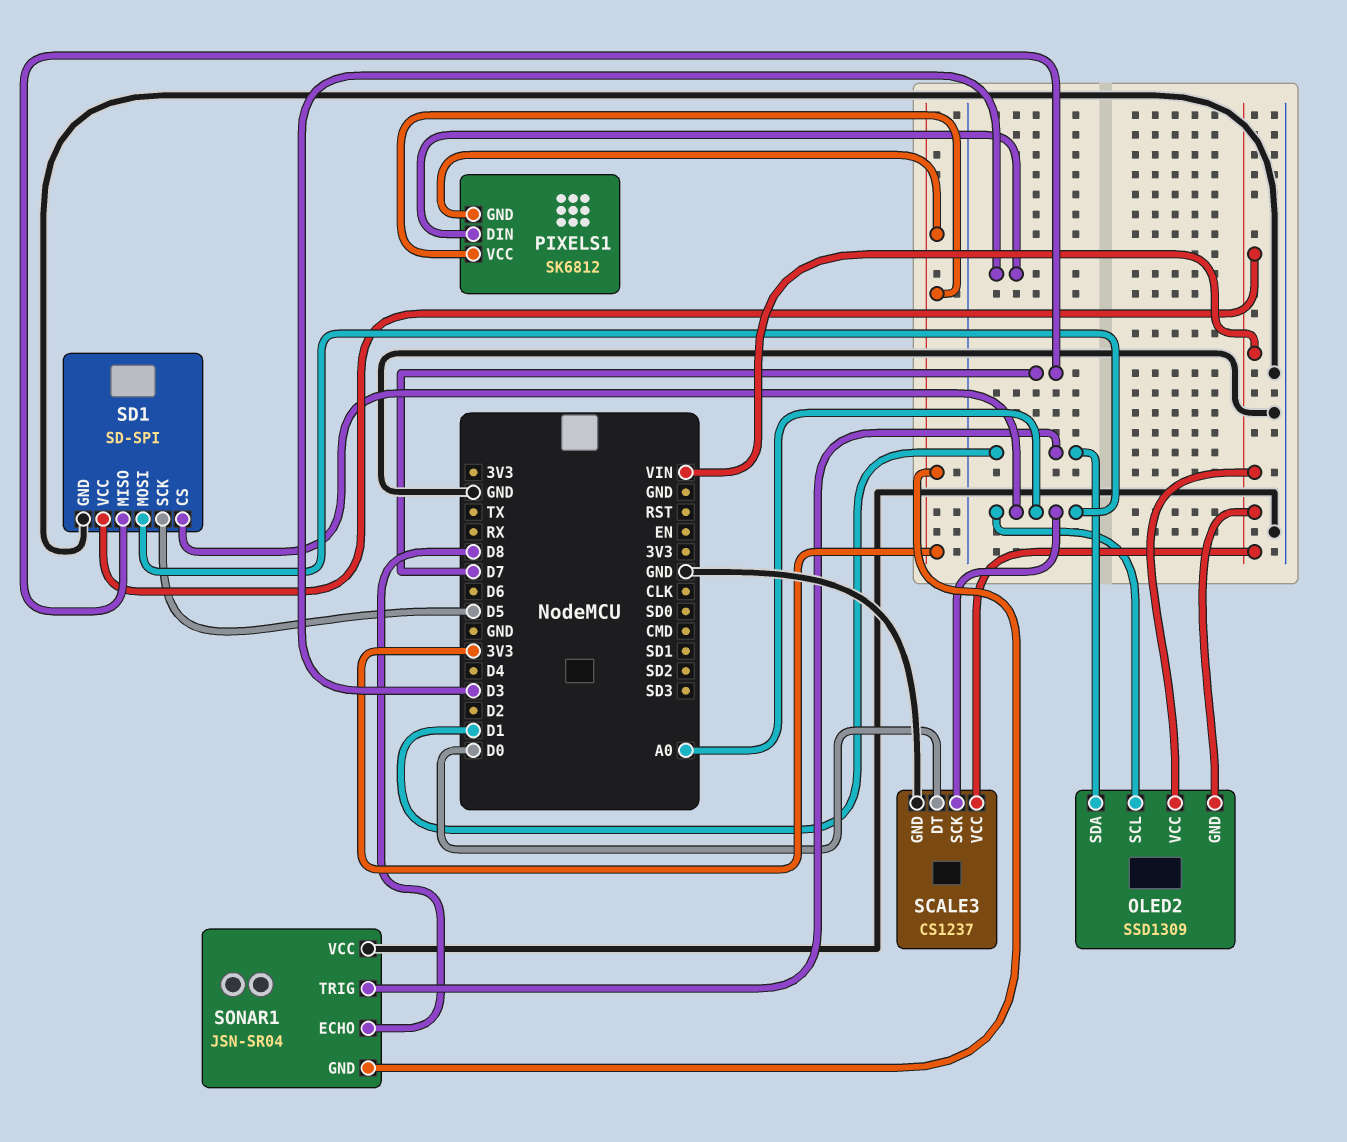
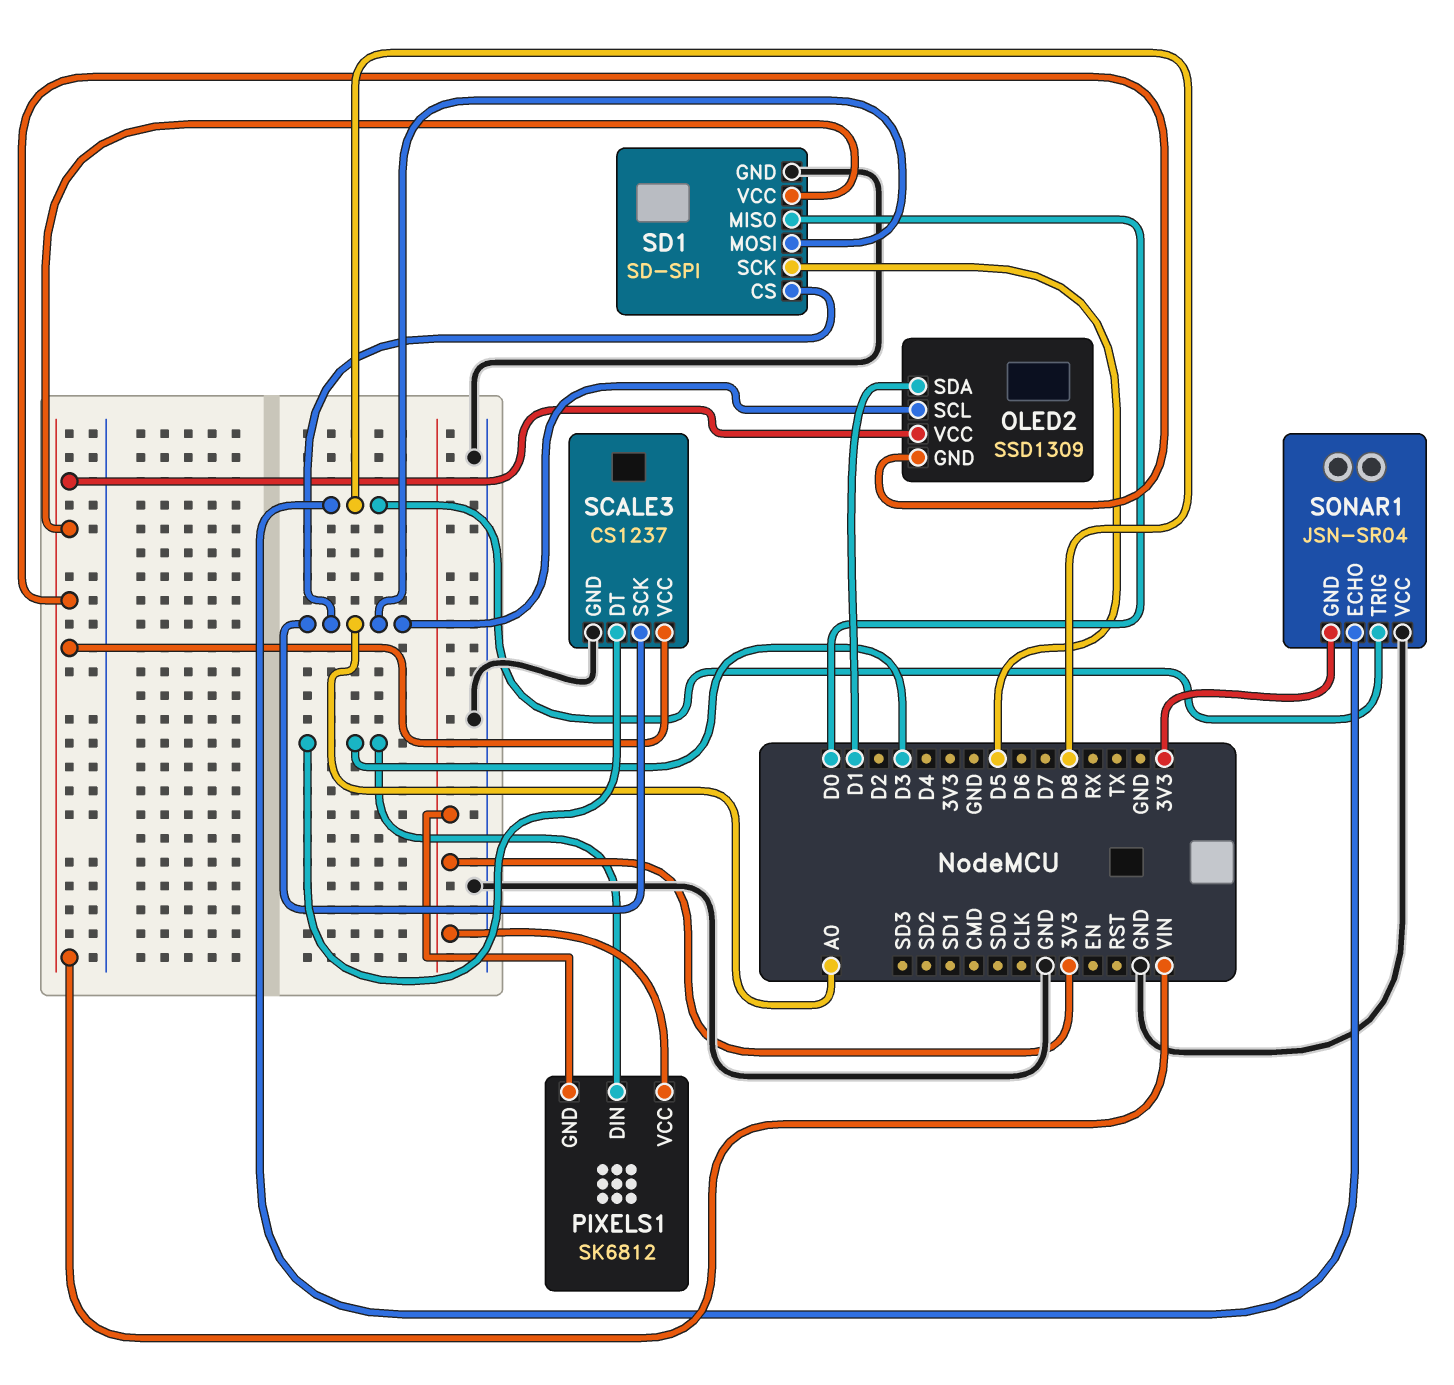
SCALE3 pin DT: D0 -> D3
SD1 pin MISO: D7 -> D0
SONAR1 pin TRIG: D1 -> D8

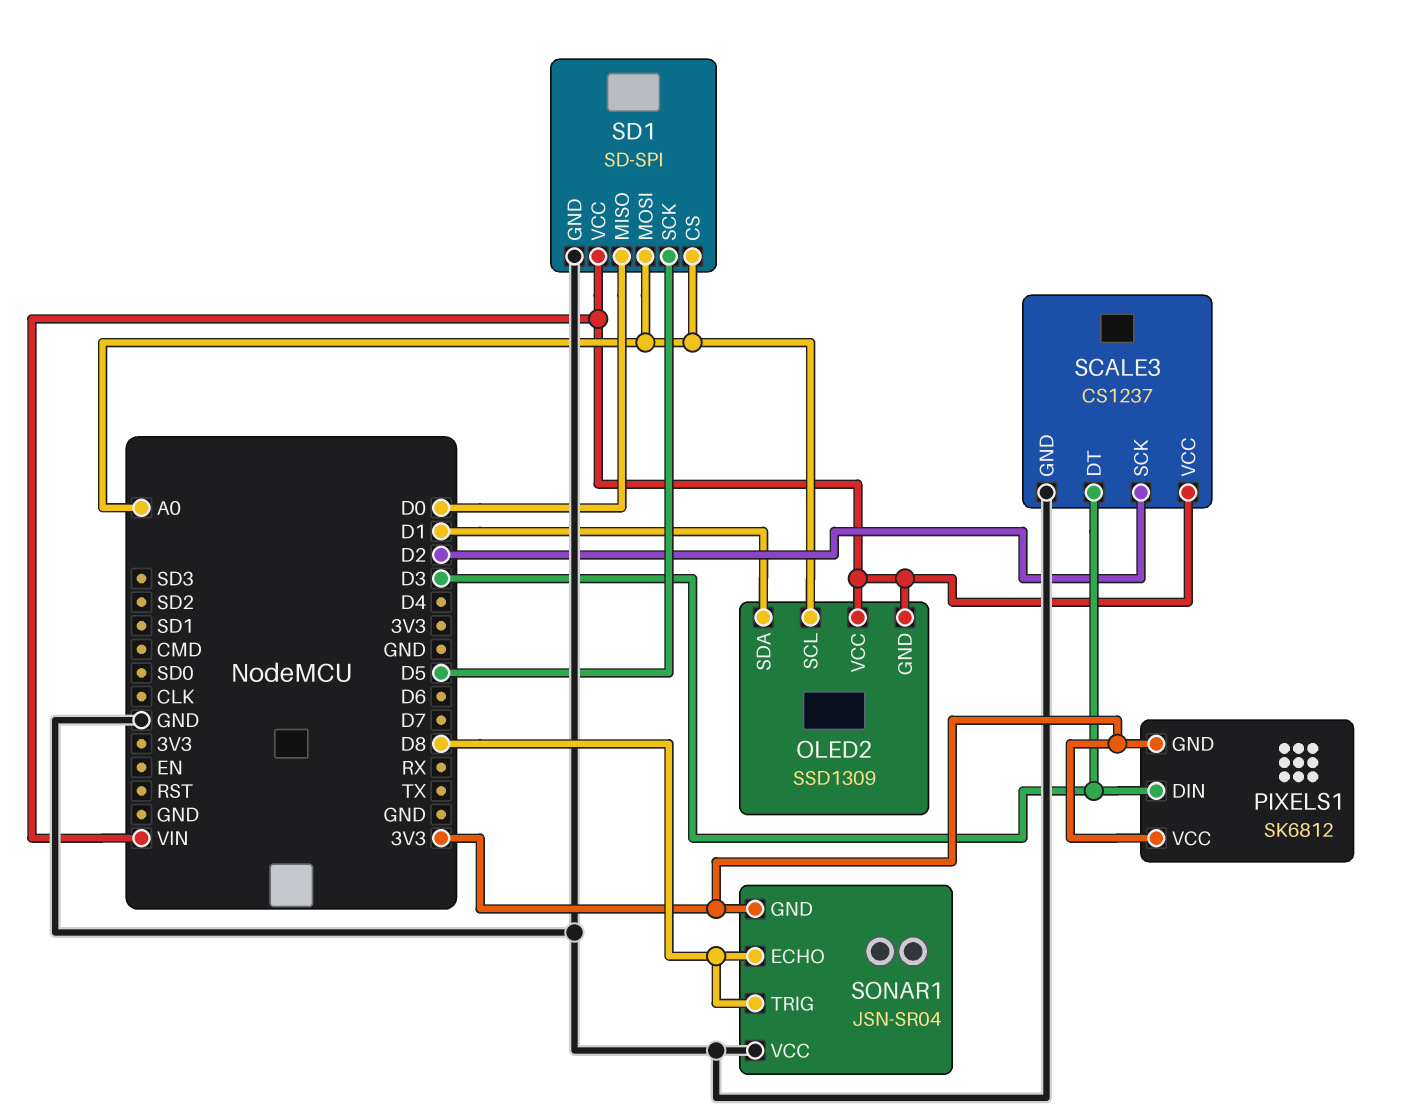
SCALE3 pin SCK: A0 -> D2

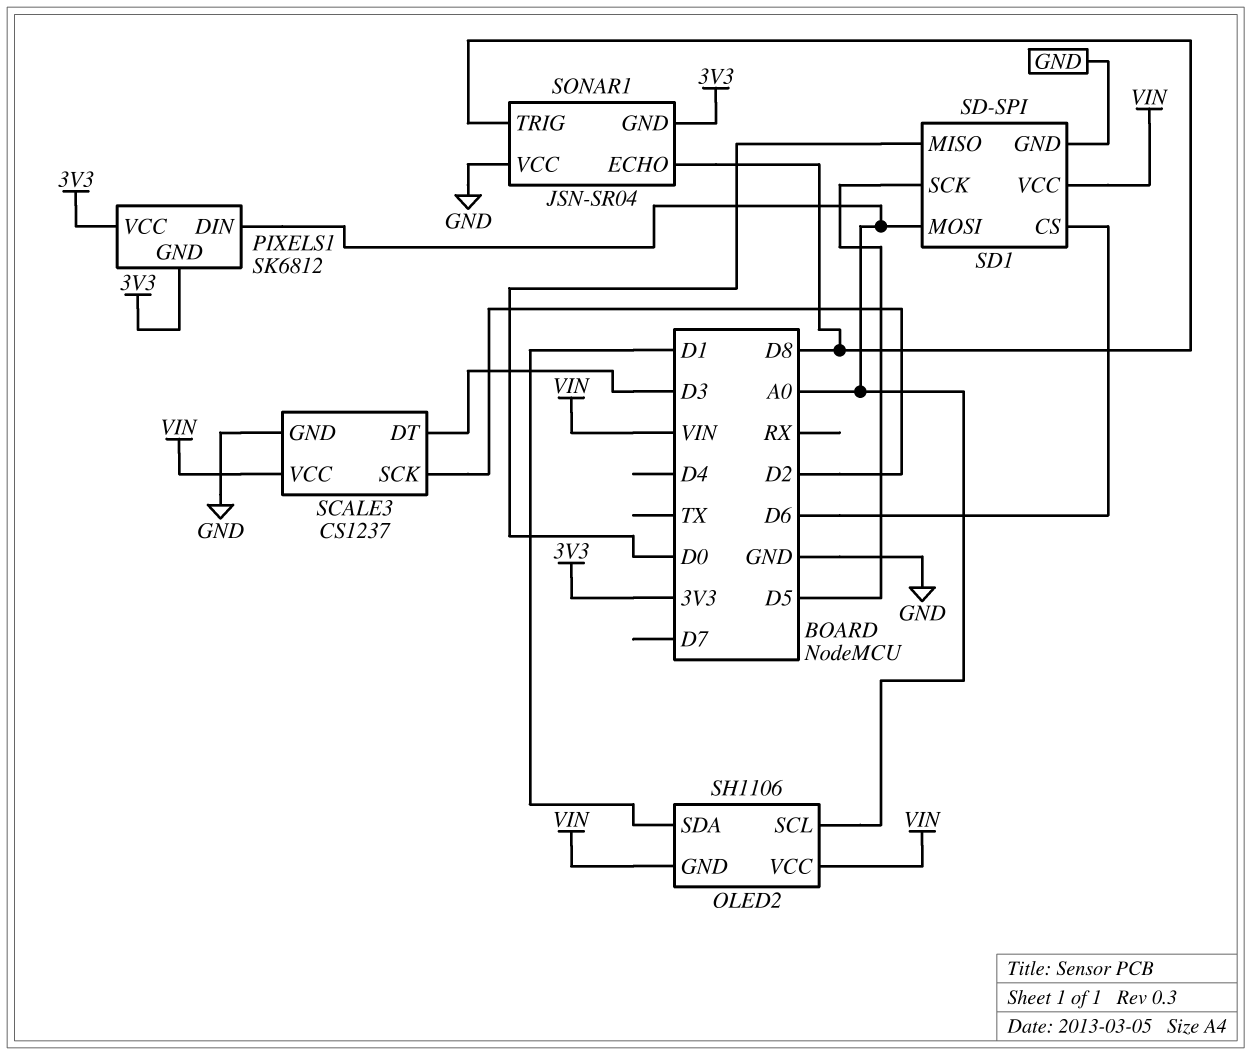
OLED2: SSD1309 -> SH1106
PIXELS1 pin DIN: D3 -> A0
SD1 pin CS: A0 -> D6

